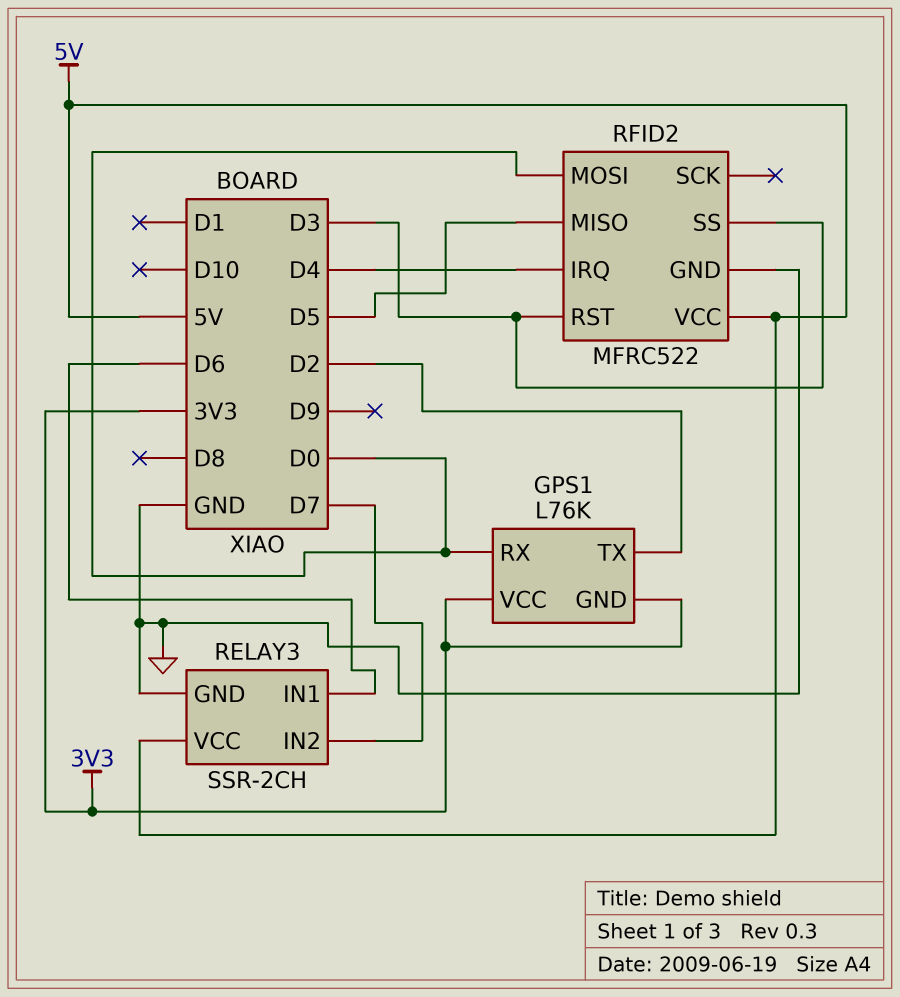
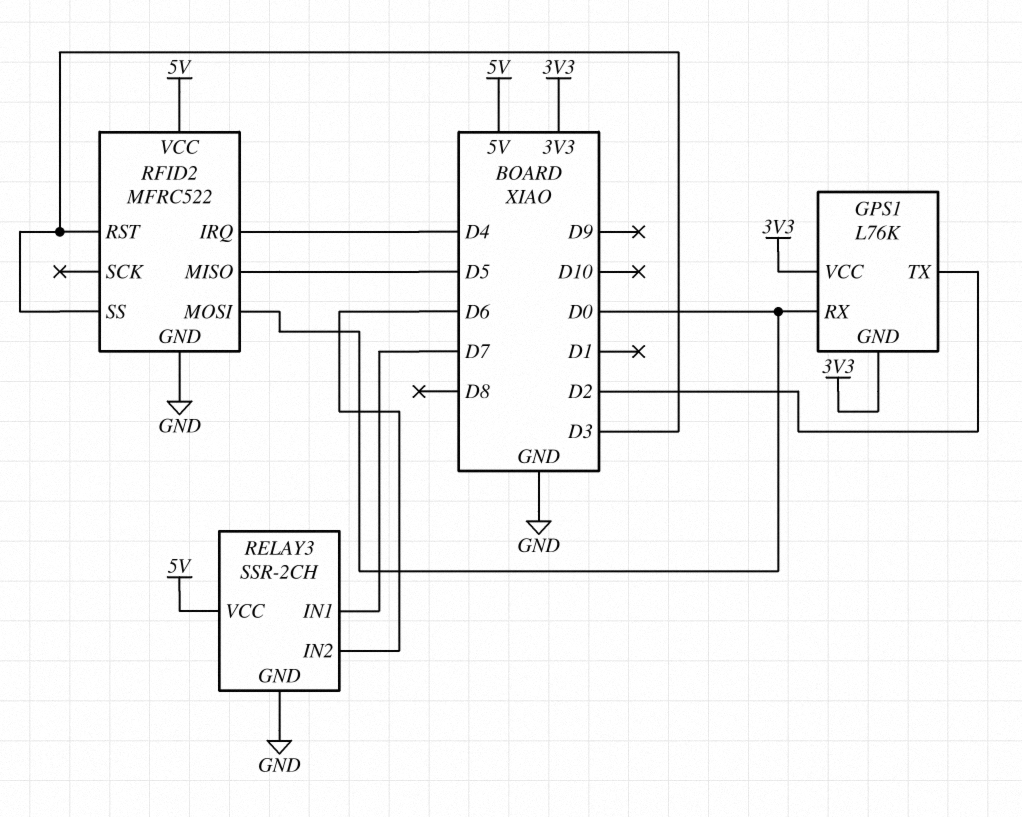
RELAY3 pin IN1: D6 -> D7
RELAY3 pin IN2: D7 -> D6

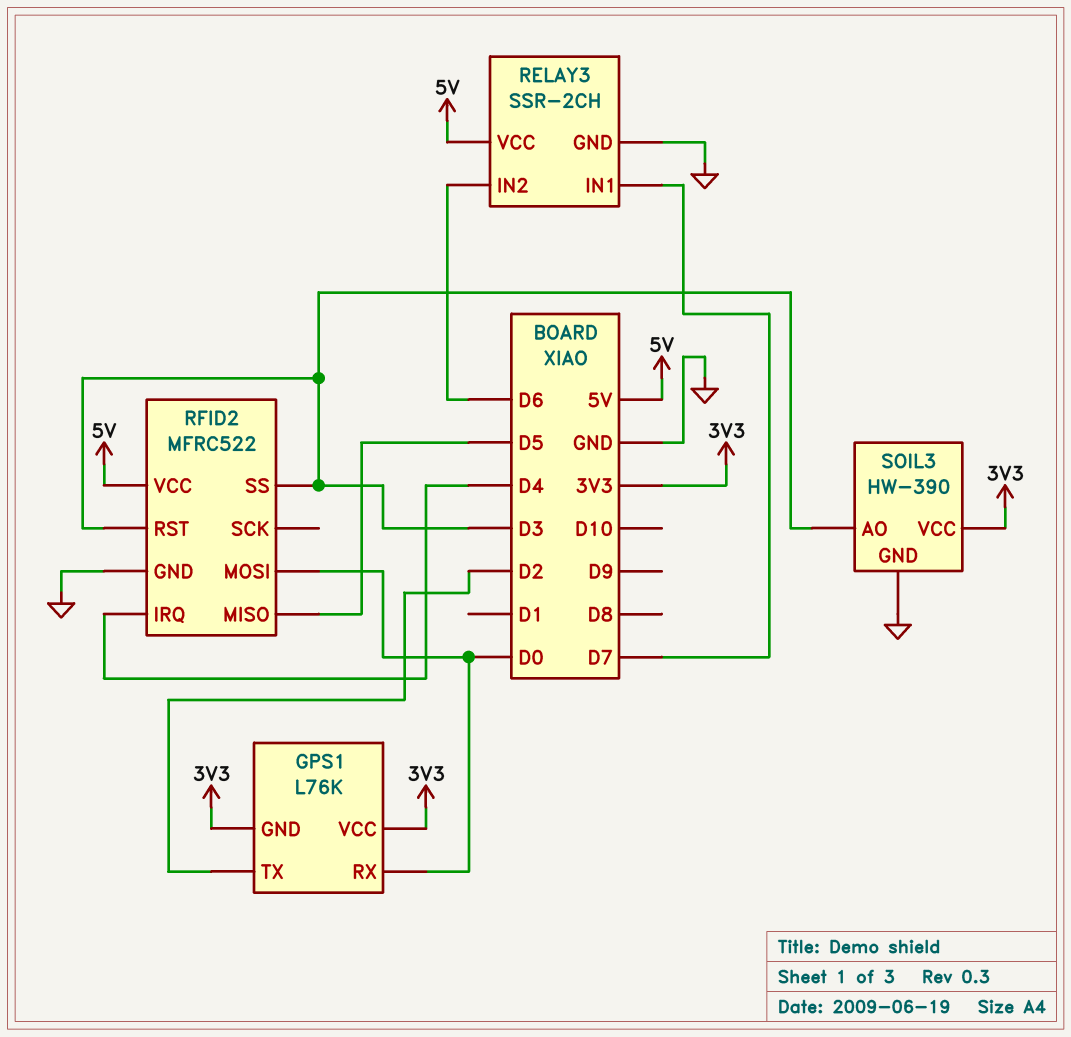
SOIL3: none -> HW-390
SOIL3 pin AO: none -> D3
SOIL3 pin GND: none -> GND
SOIL3 pin VCC: none -> 3V3

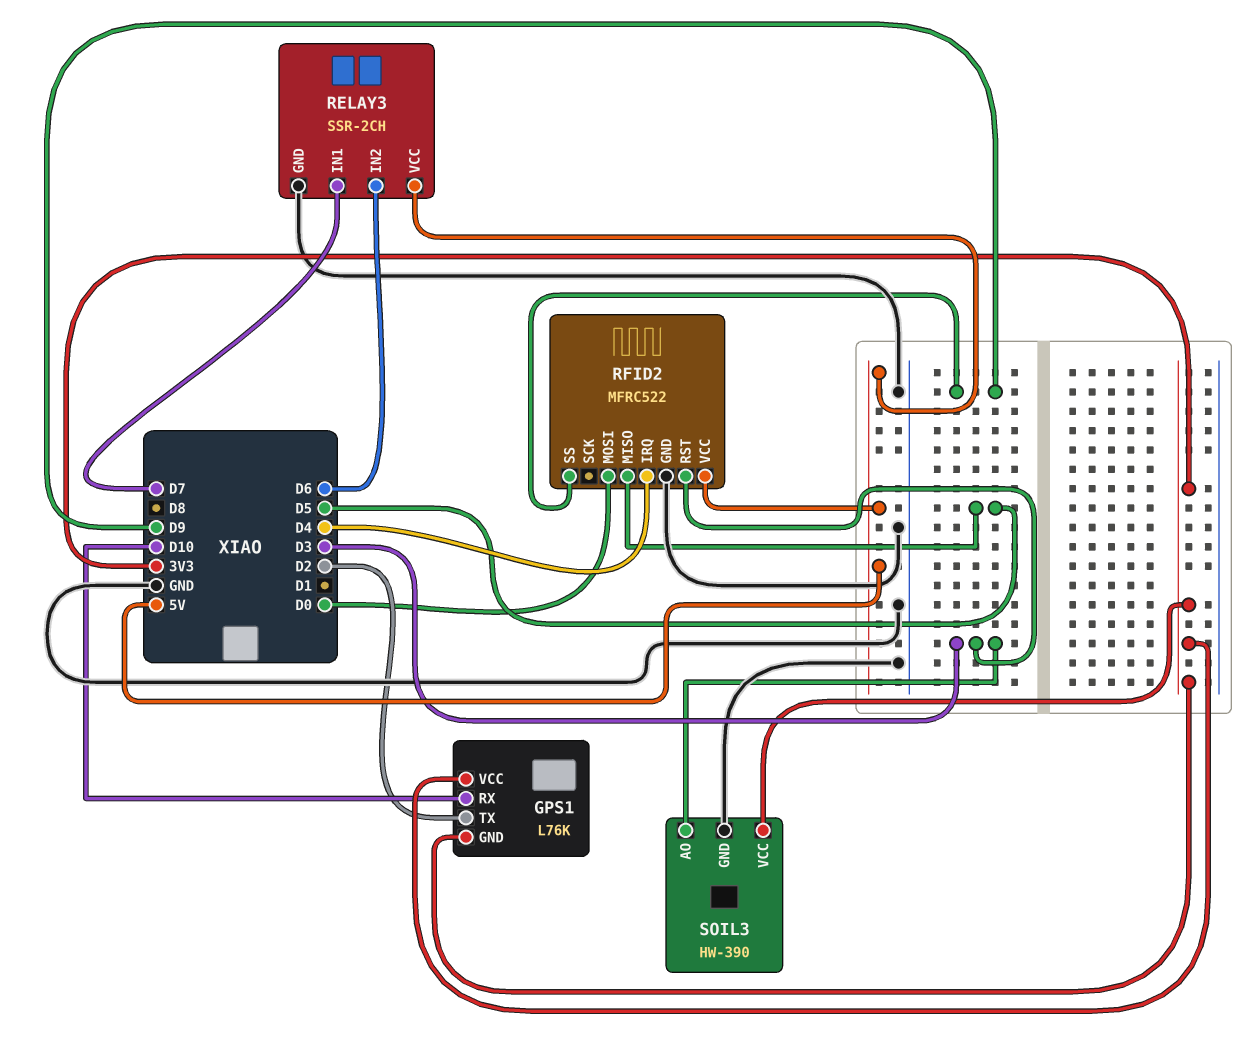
GPS1 pin RX: D0 -> D10
RFID2 pin SS: D3 -> D9

